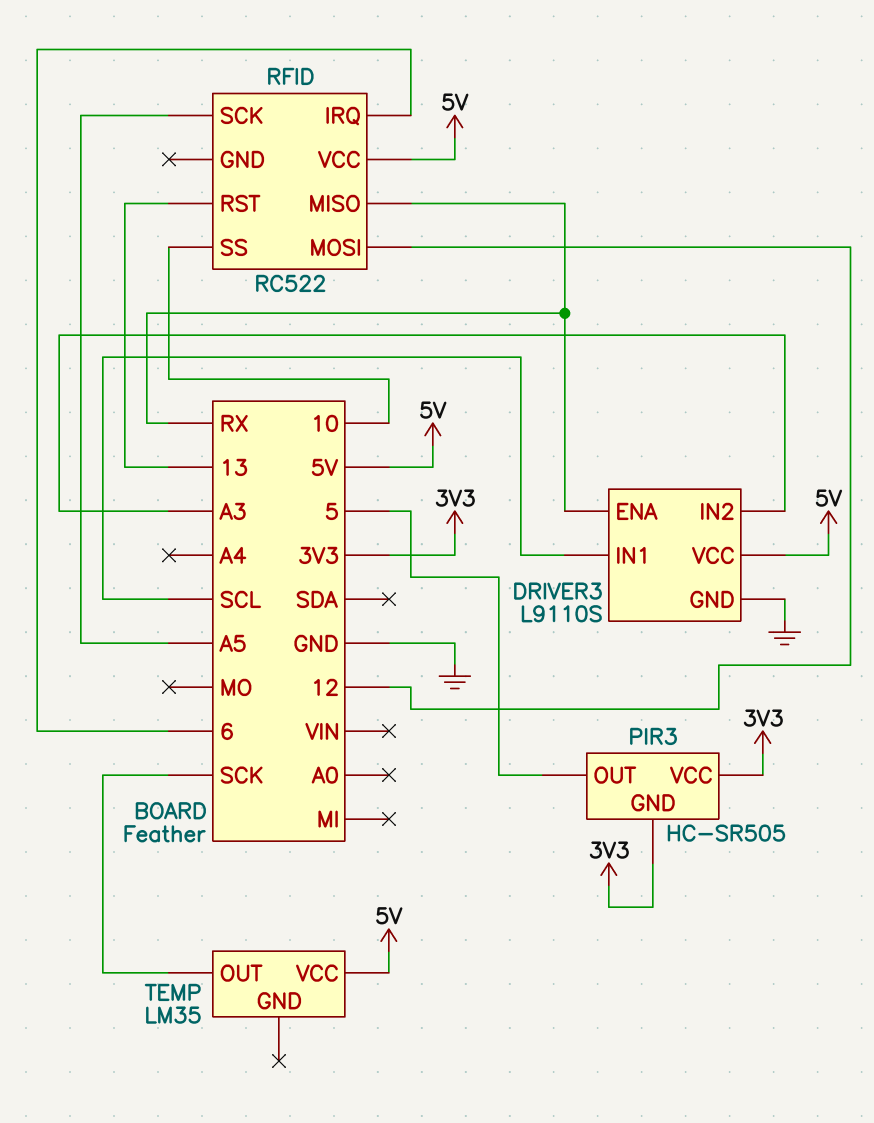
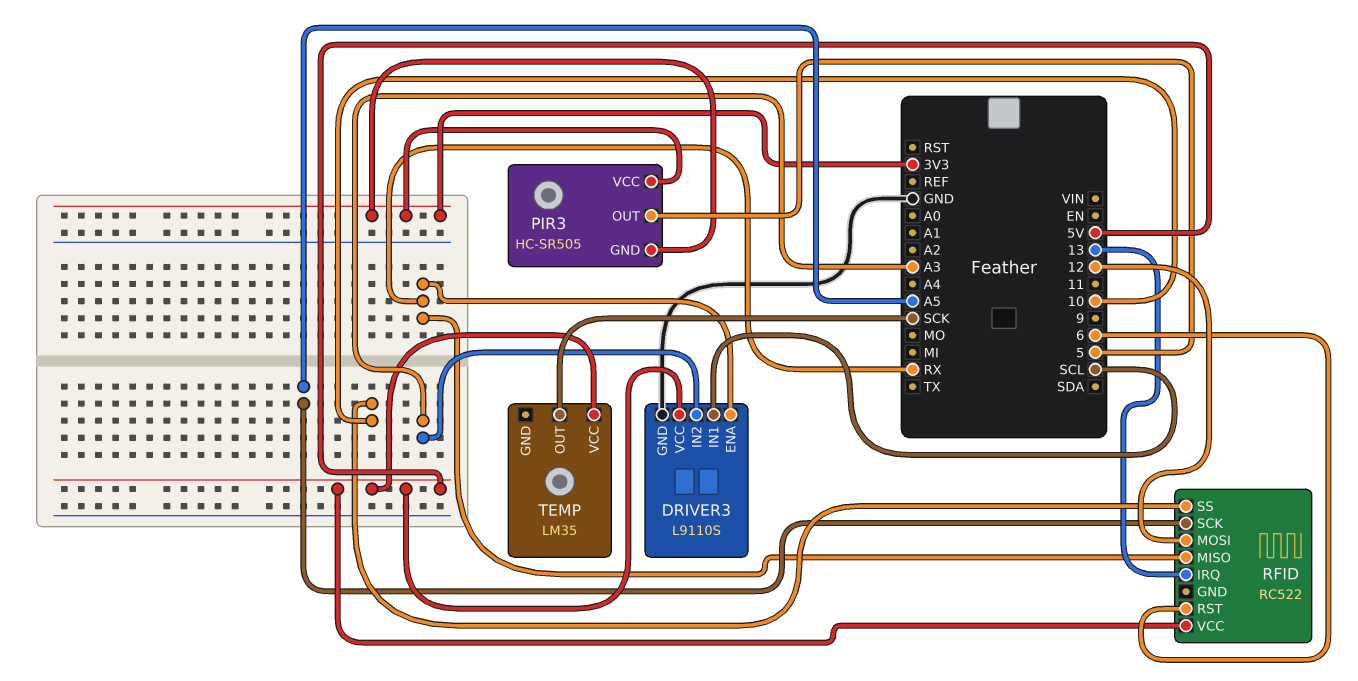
RFID pin IRQ: 6 -> 13
RFID pin RST: 13 -> 6

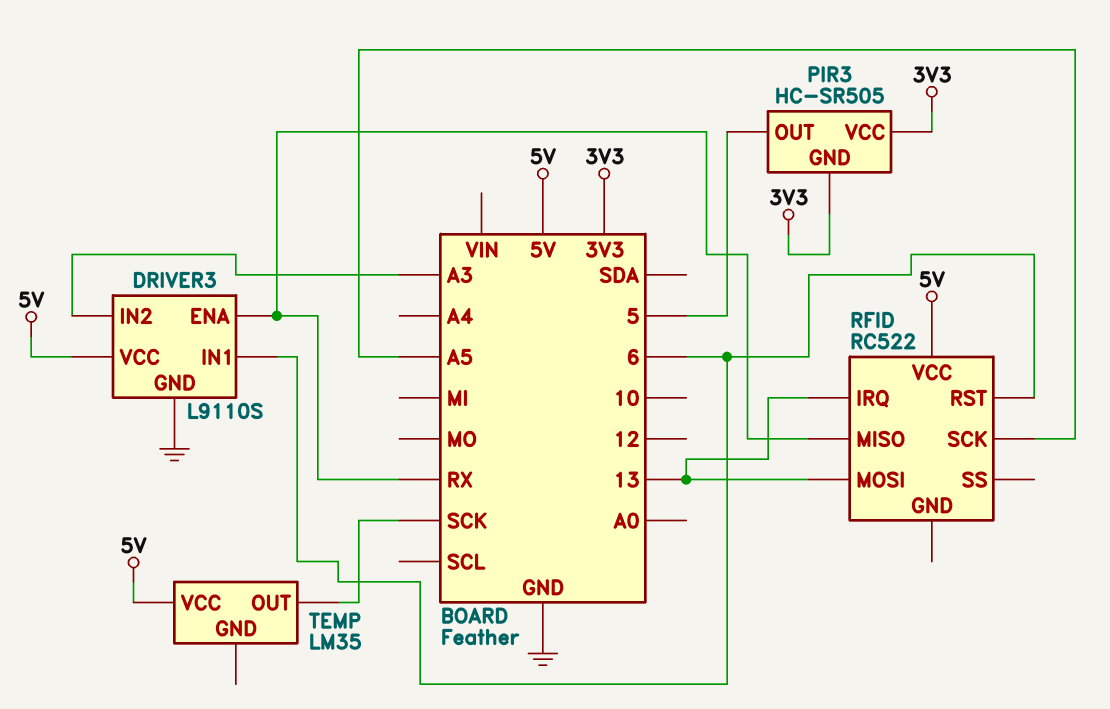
DRIVER3 pin IN1: SCL -> 6
RFID pin MOSI: 12 -> 13
RFID pin SS: 10 -> none

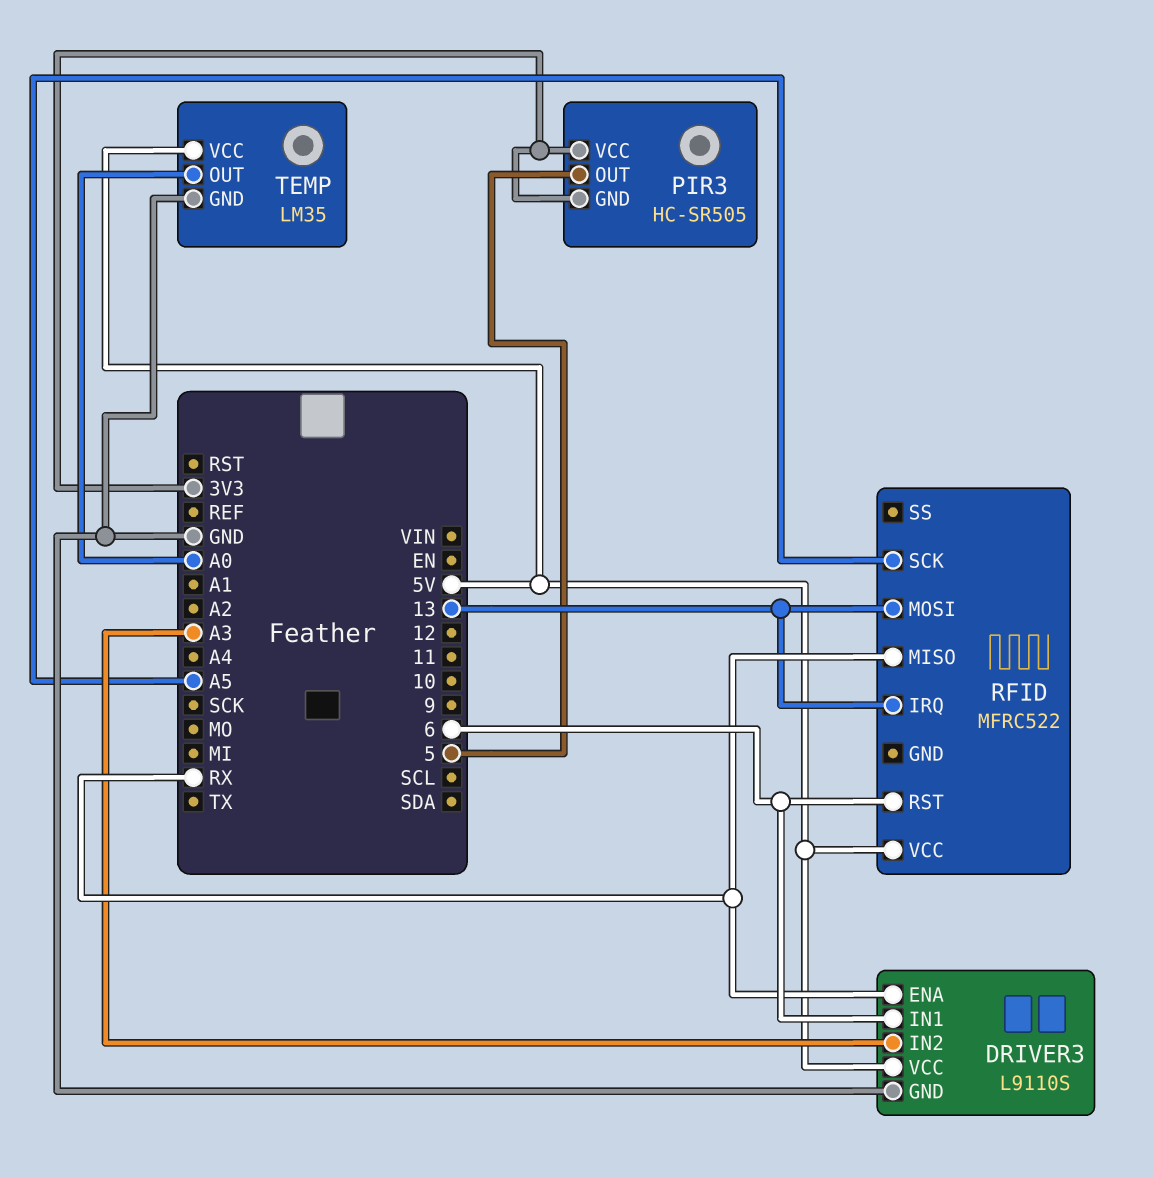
RFID: RC522 -> MFRC522
TEMP pin GND: none -> GND
TEMP pin OUT: SCK -> A0

